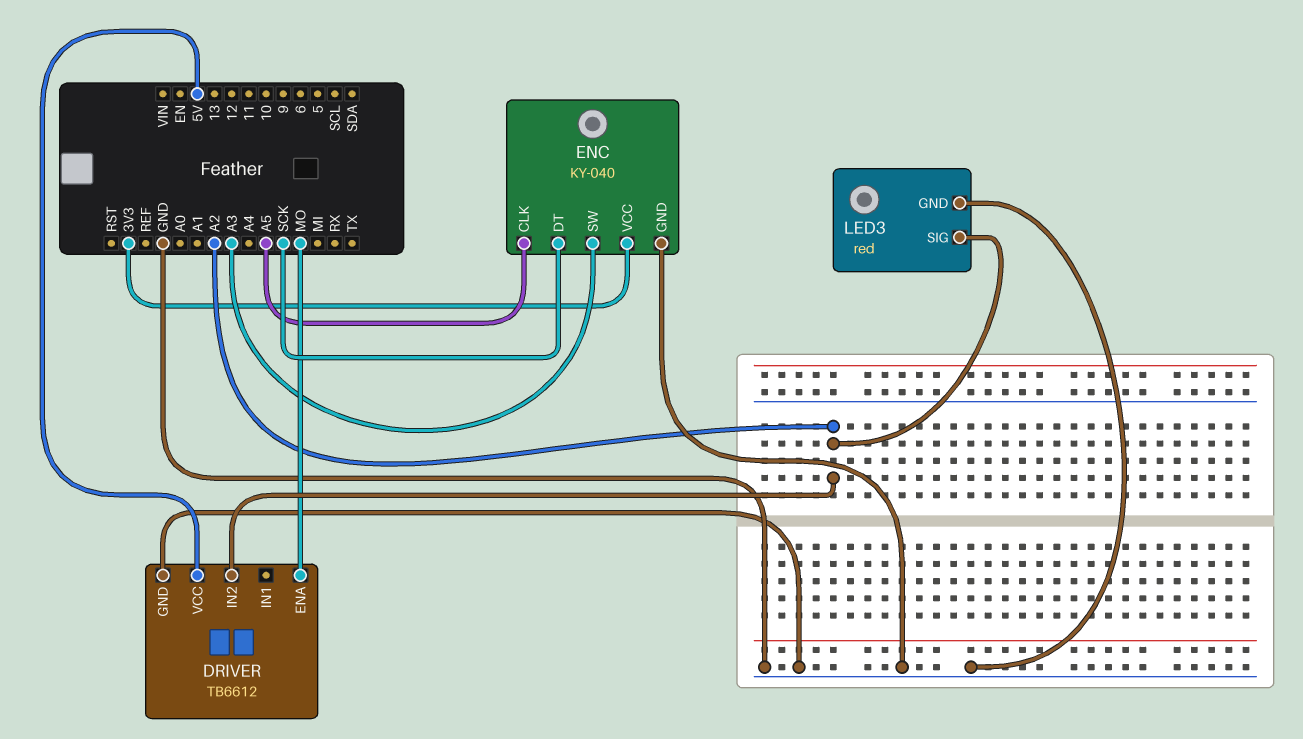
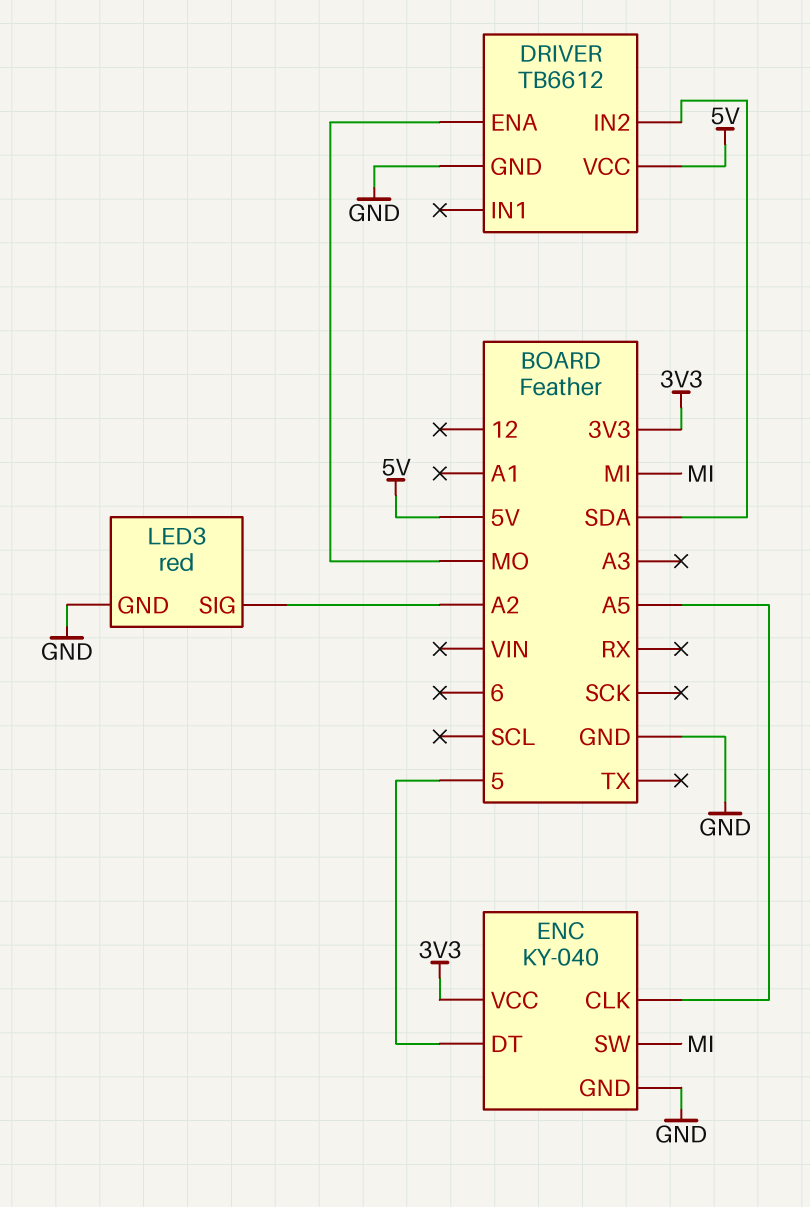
DRIVER pin IN2: A2 -> SDA
ENC pin DT: SCK -> 5
ENC pin SW: A3 -> MI

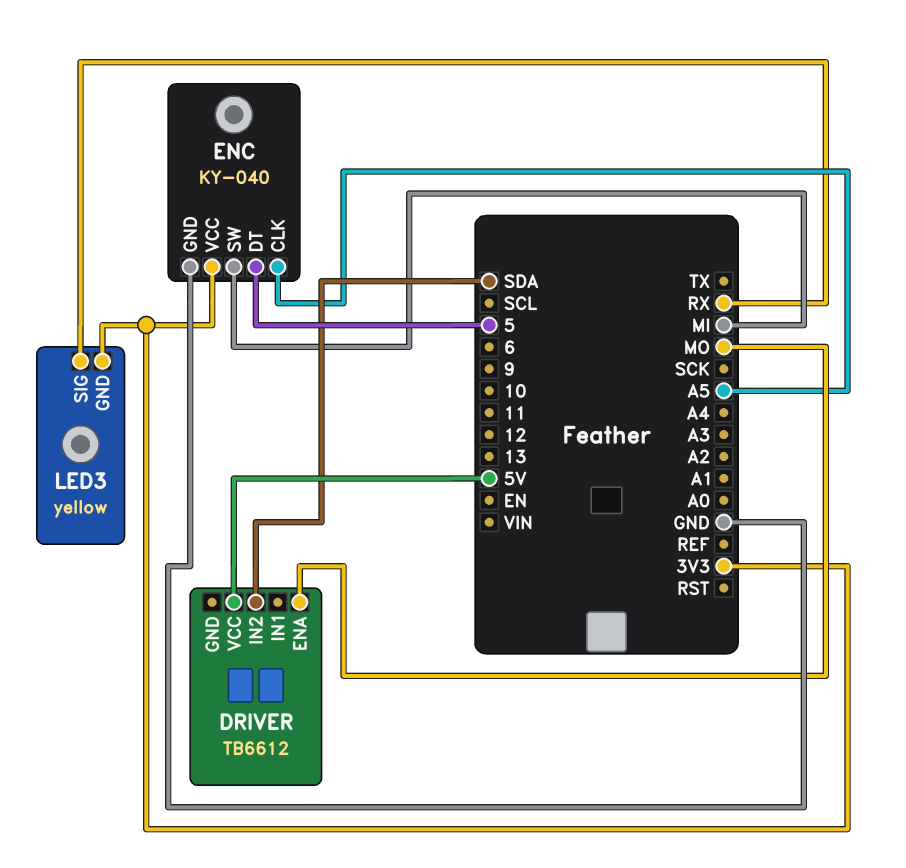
DRIVER pin GND: GND -> none
LED3: red -> yellow
LED3 pin GND: GND -> 3V3
LED3 pin SIG: A2 -> RX

